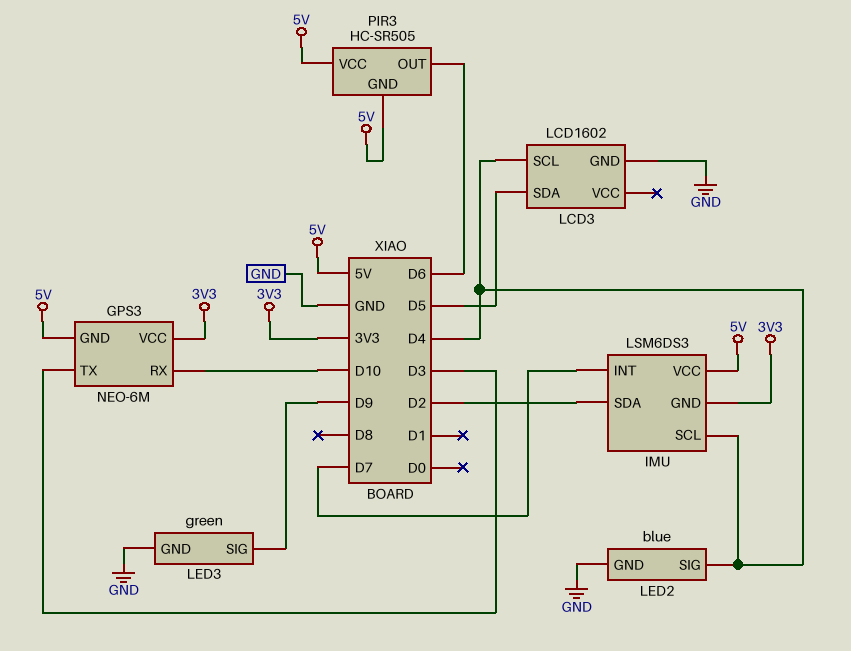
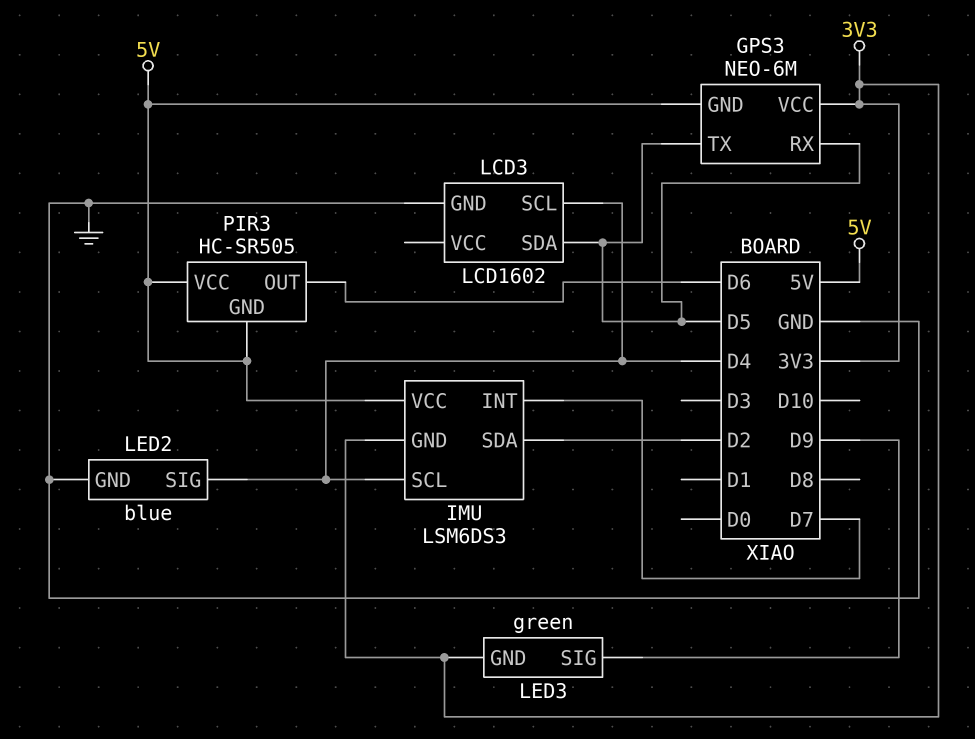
GPS3 pin RX: D10 -> D5
GPS3 pin TX: D3 -> D5
LED3 pin GND: GND -> 3V3

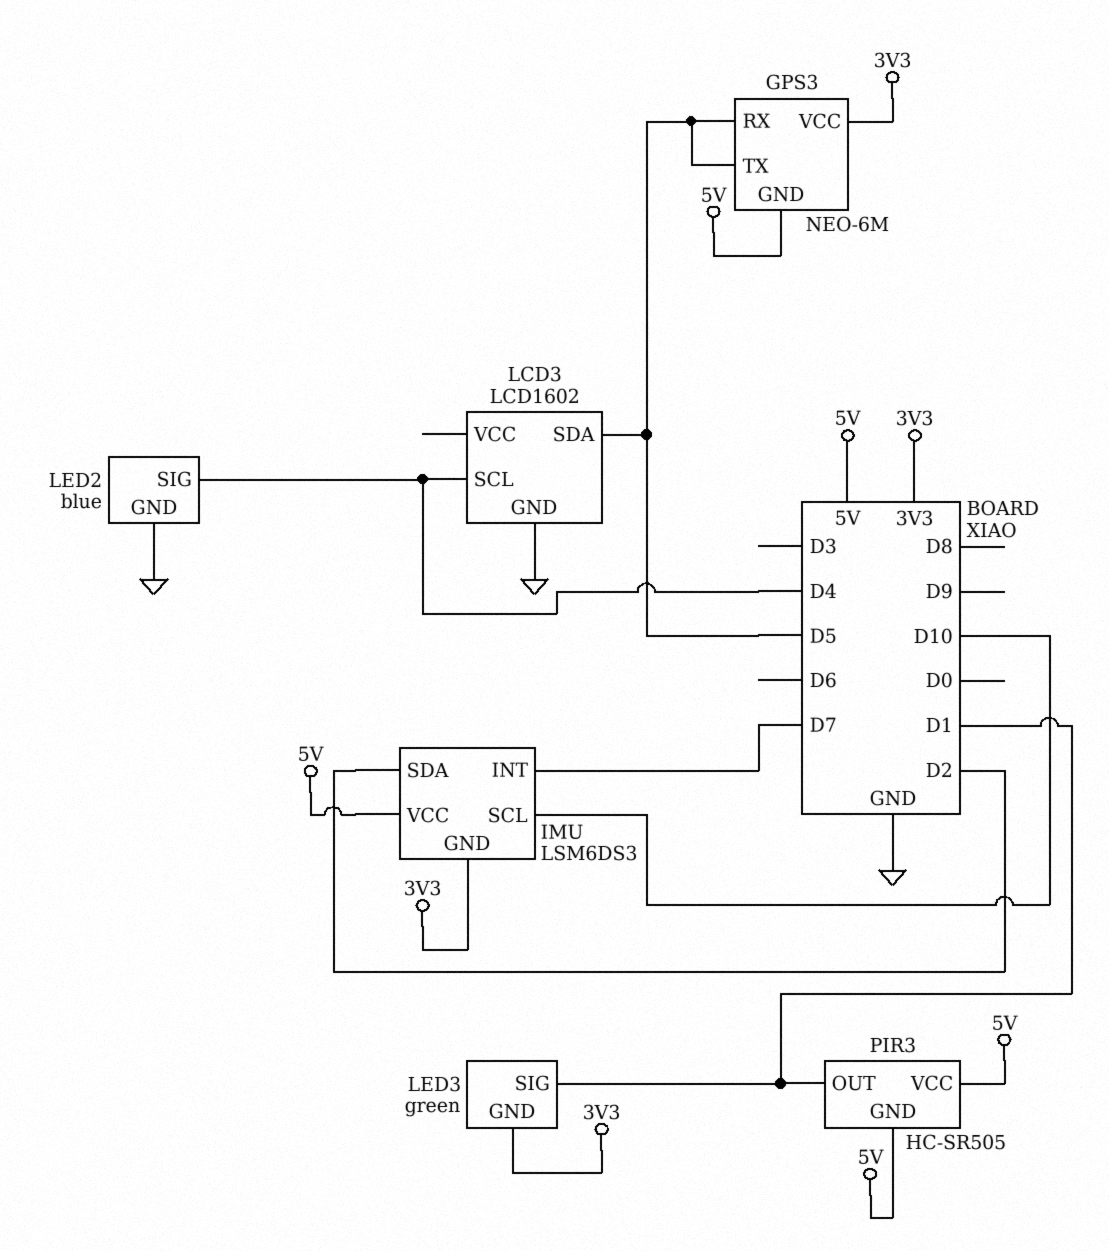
IMU pin SCL: D4 -> D10
LED3 pin SIG: D9 -> D1
PIR3 pin OUT: D6 -> D1

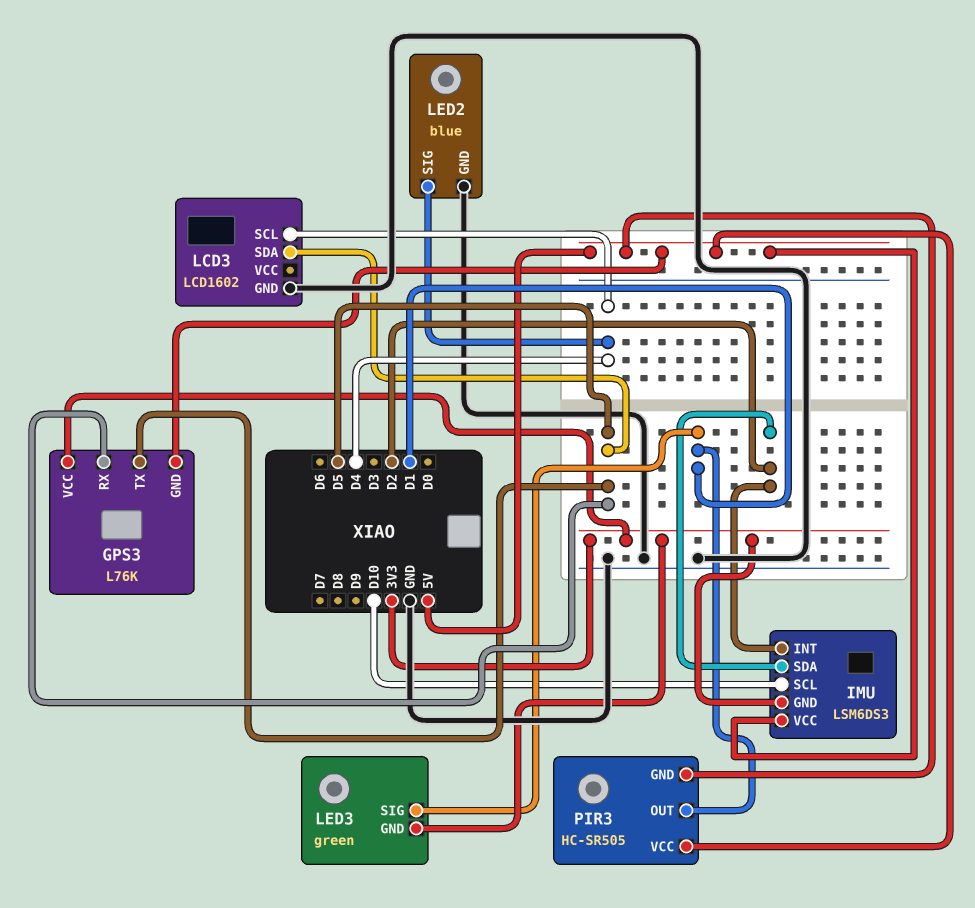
GPS3: NEO-6M -> L76K
IMU pin INT: D7 -> D2

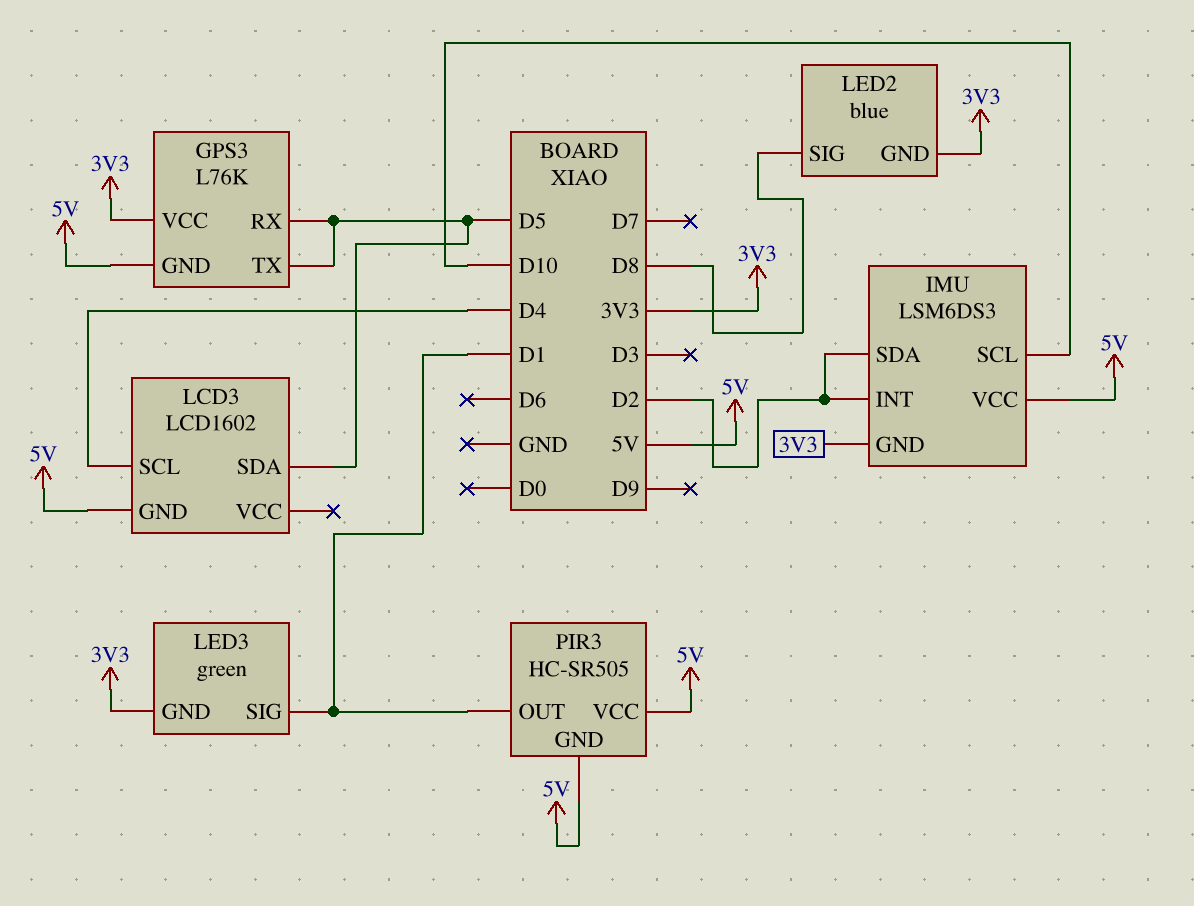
LCD3 pin GND: GND -> 5V
LED2 pin GND: GND -> 3V3
LED2 pin SIG: D4 -> D8

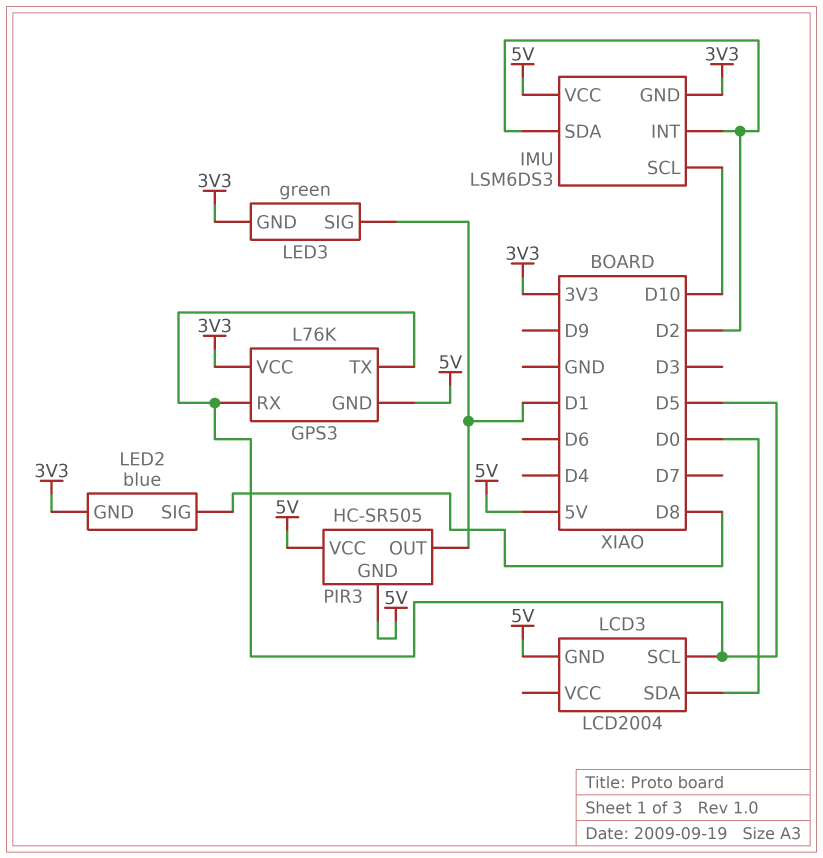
LCD3: LCD1602 -> LCD2004
LCD3 pin SCL: D4 -> D5
LCD3 pin SDA: D5 -> D0

